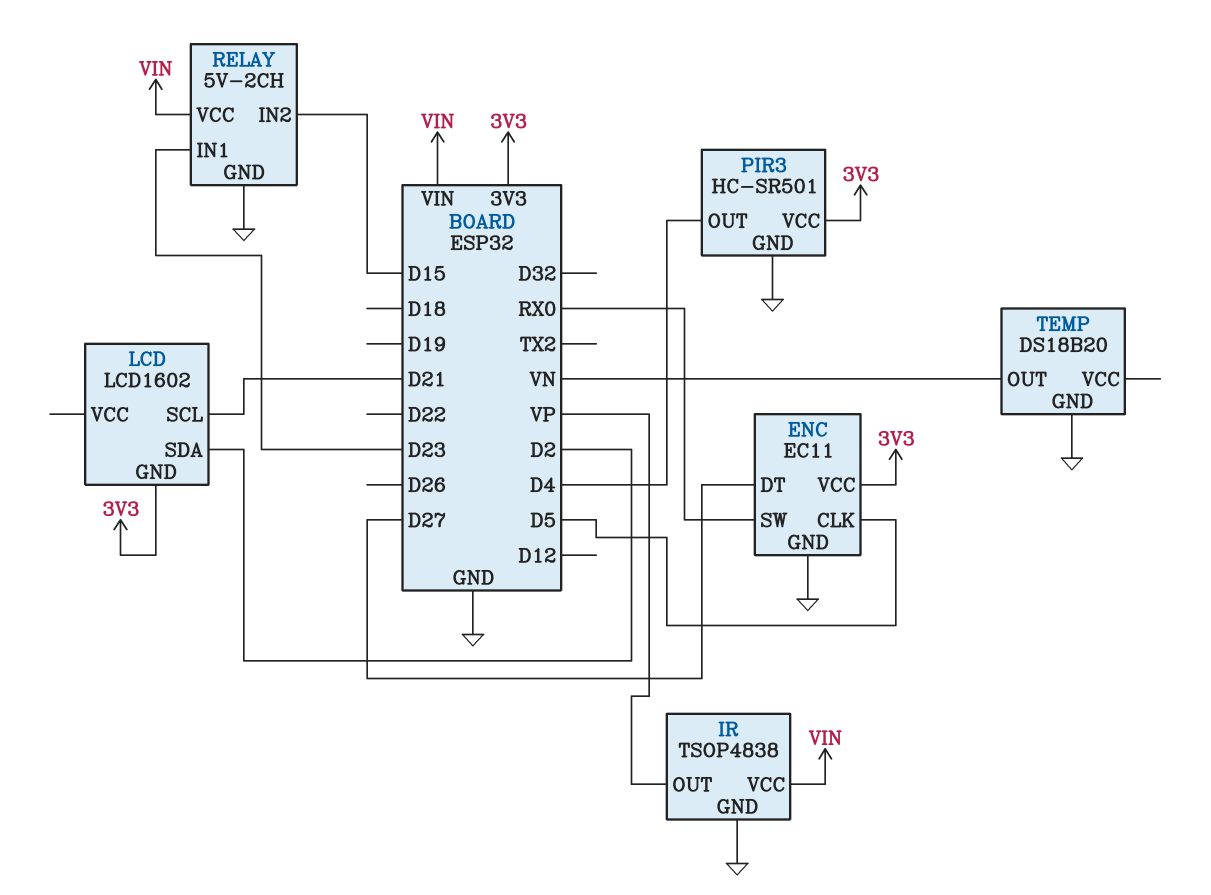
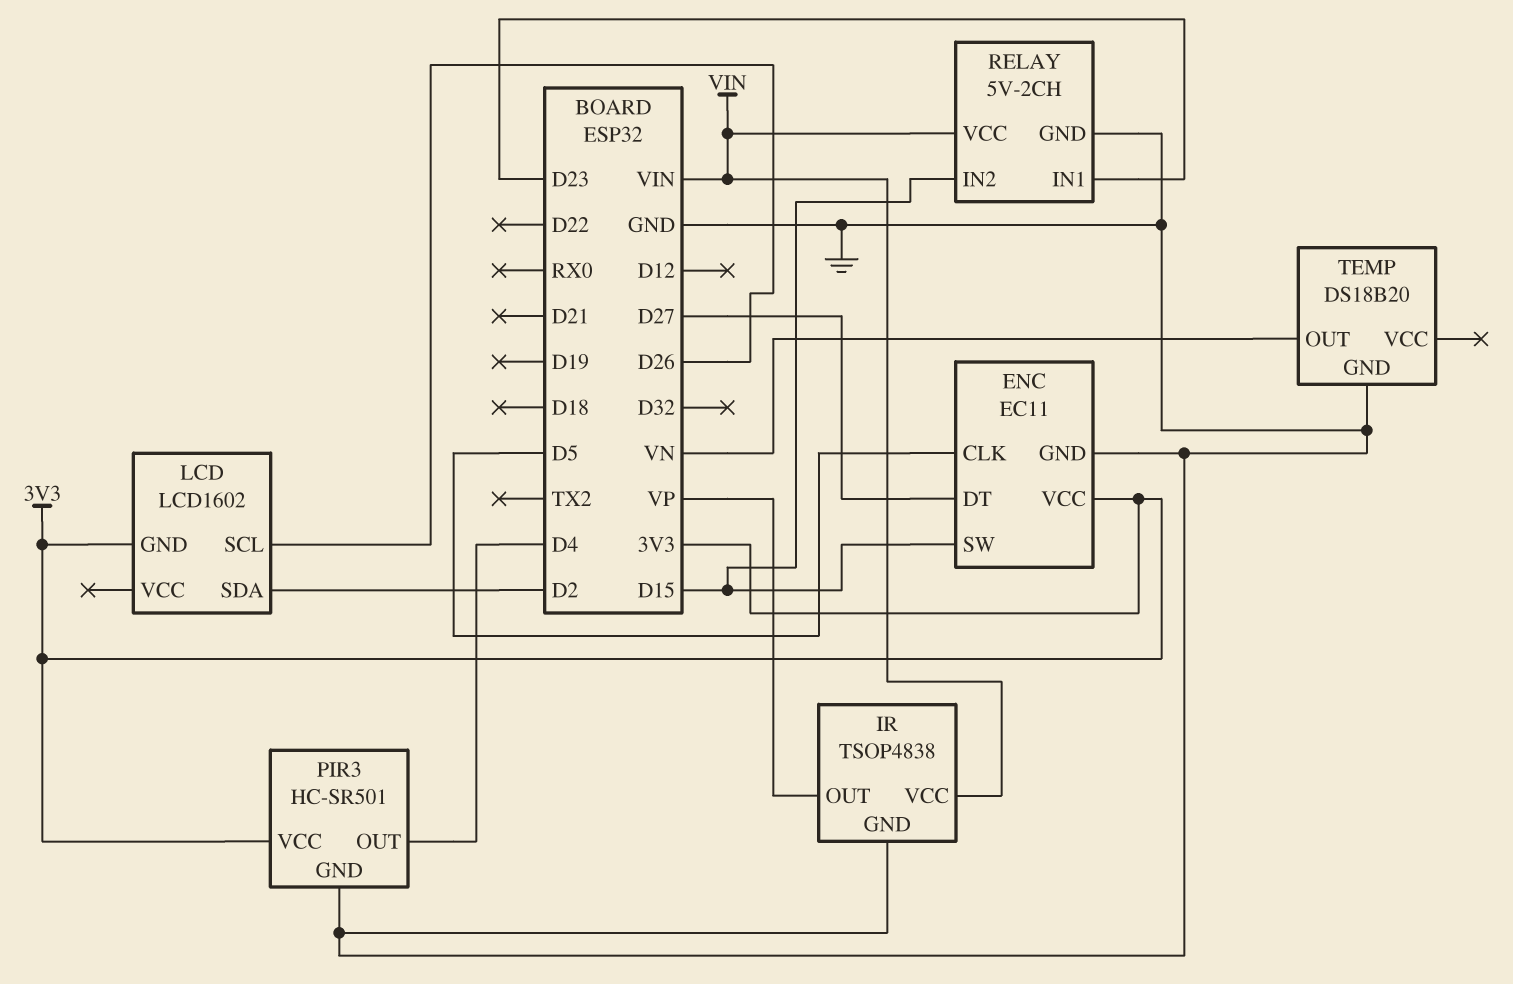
ENC pin SW: RX0 -> D15
LCD pin SCL: D21 -> D26

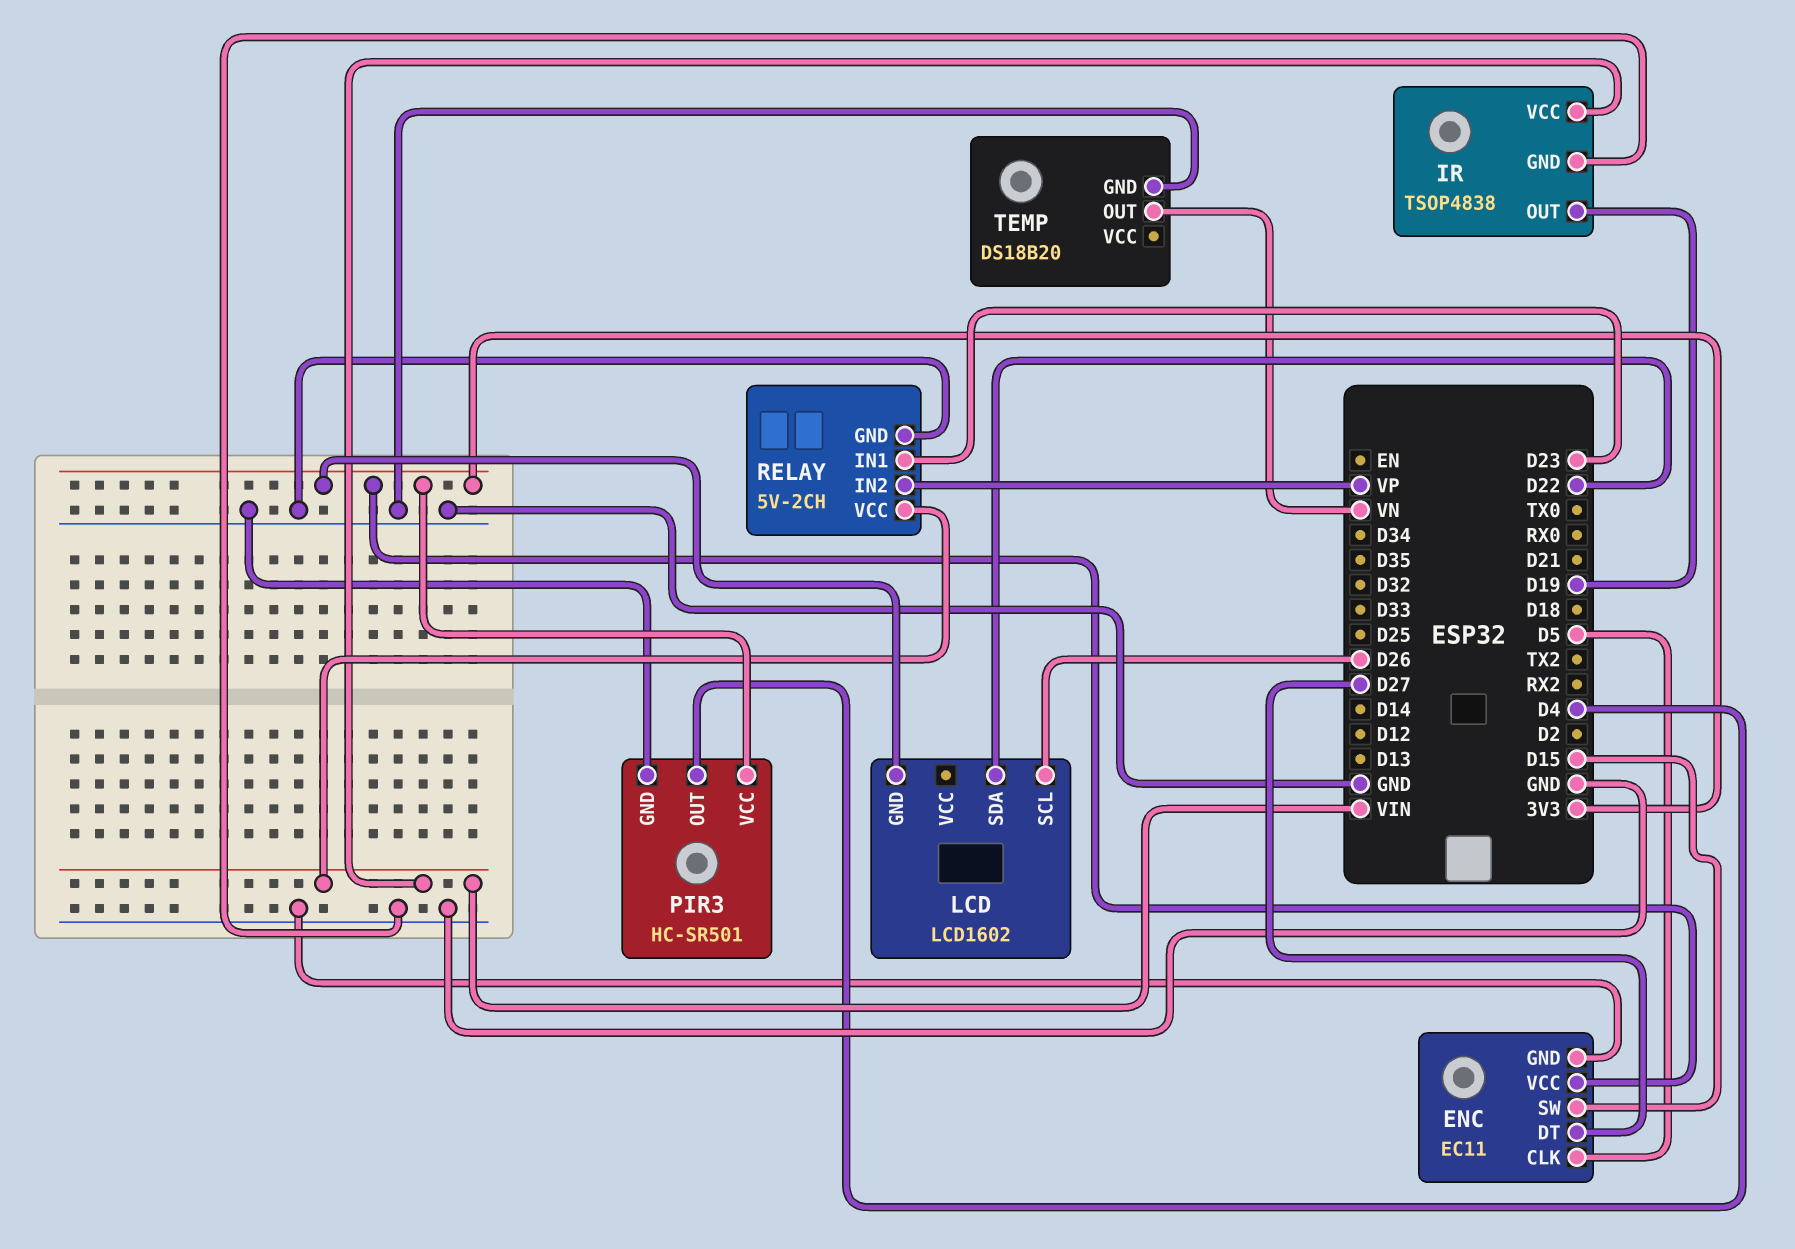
IR pin OUT: VP -> D19
LCD pin SDA: D2 -> D22
RELAY pin IN2: D15 -> VP

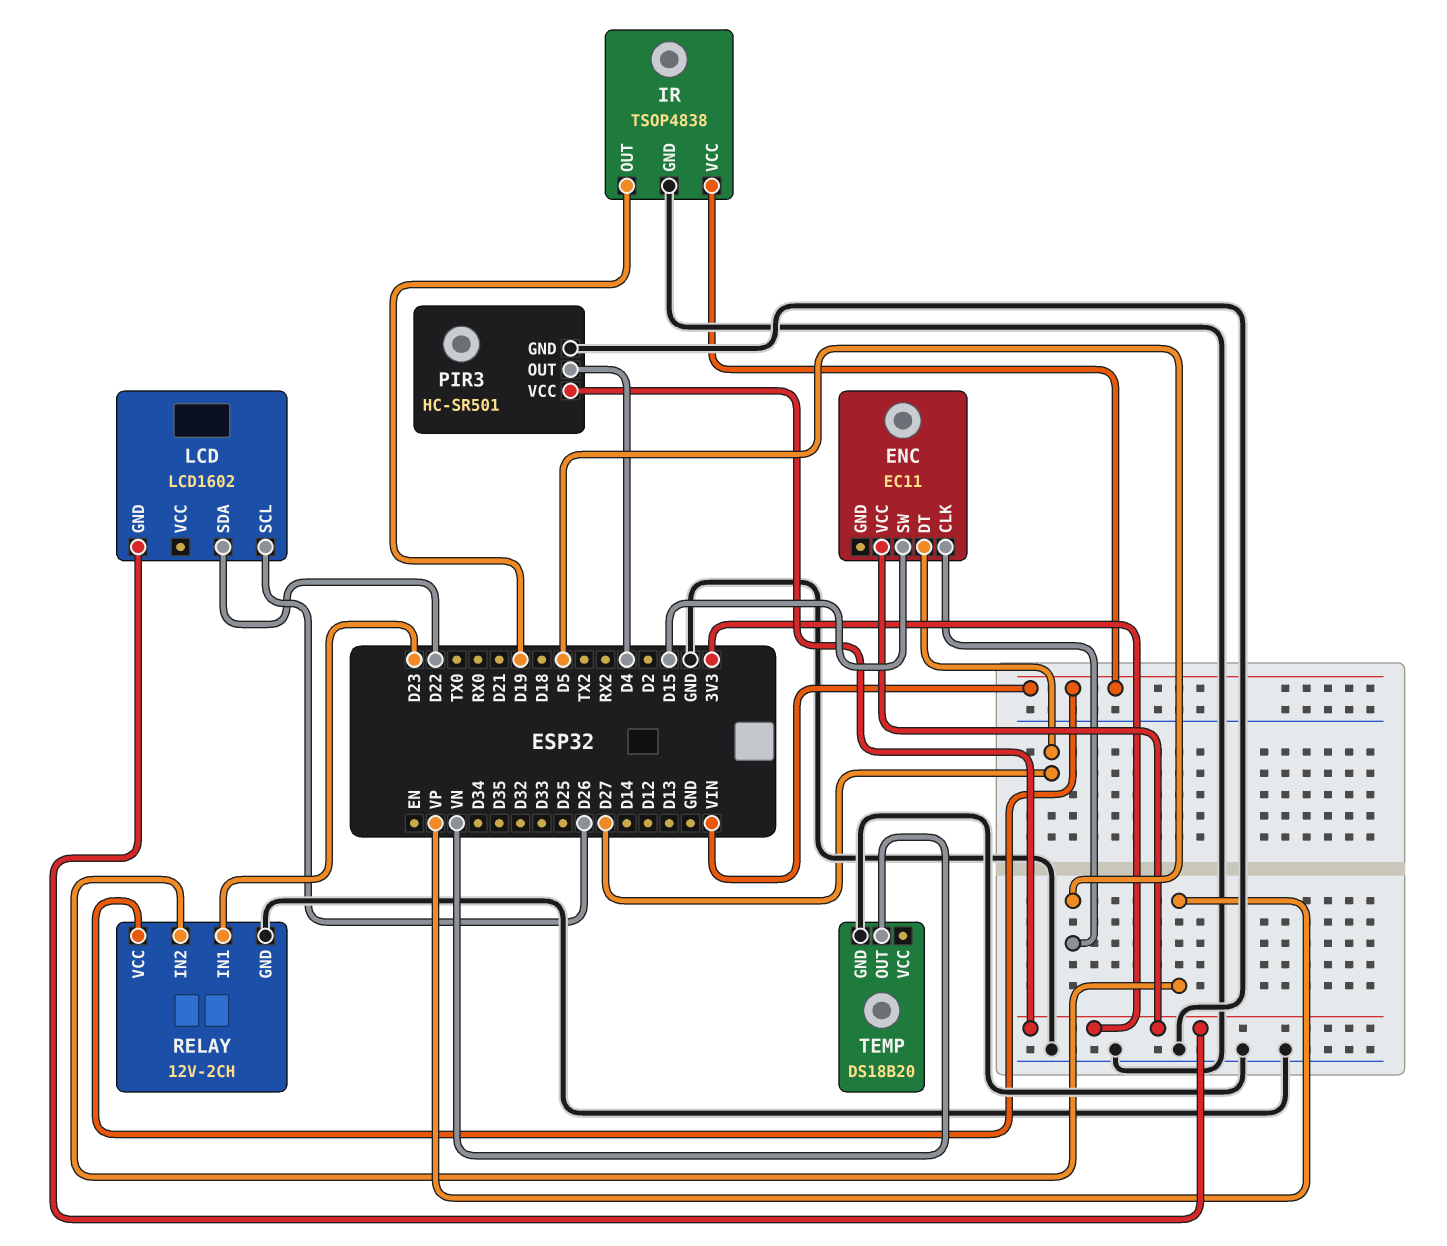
ENC pin GND: GND -> none
RELAY: 5V-2CH -> 12V-2CH

